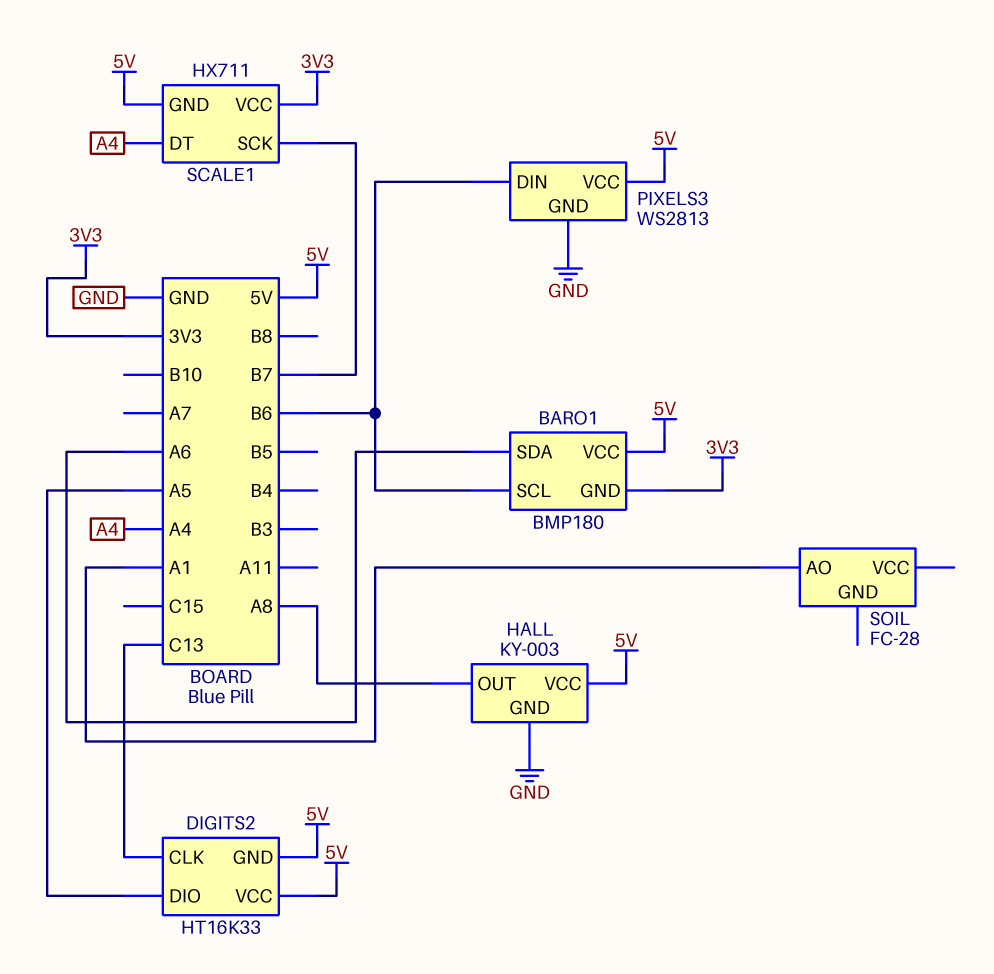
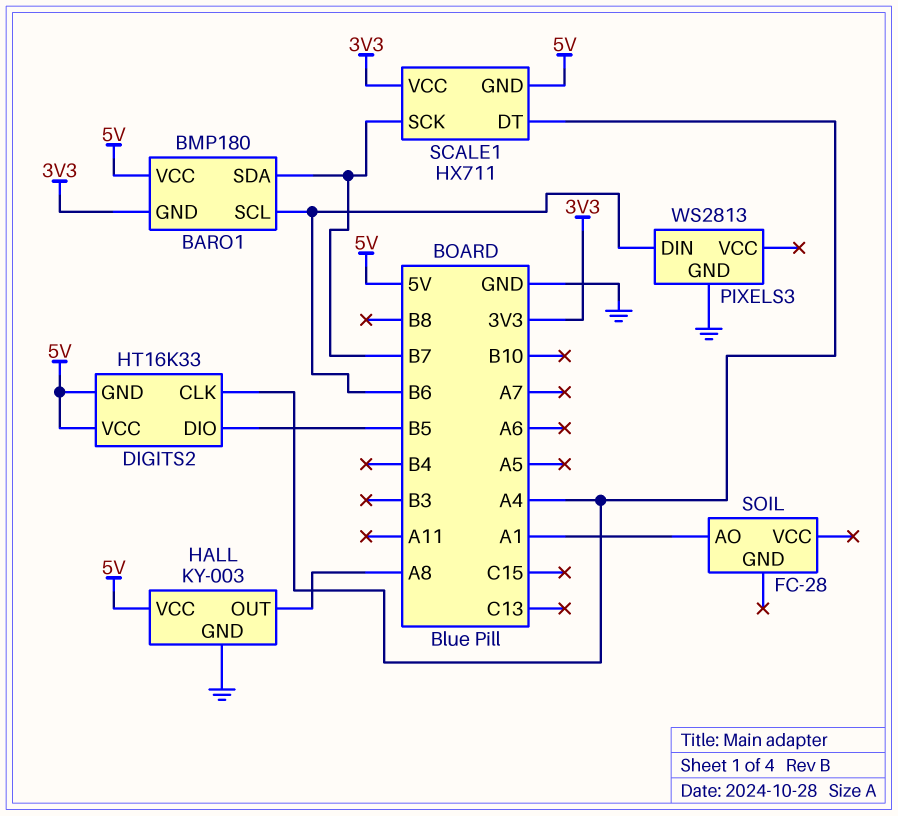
BARO1 pin SDA: A6 -> B7
DIGITS2 pin CLK: C13 -> A4
DIGITS2 pin DIO: A5 -> B5
PIXELS3 pin VCC: 5V -> none

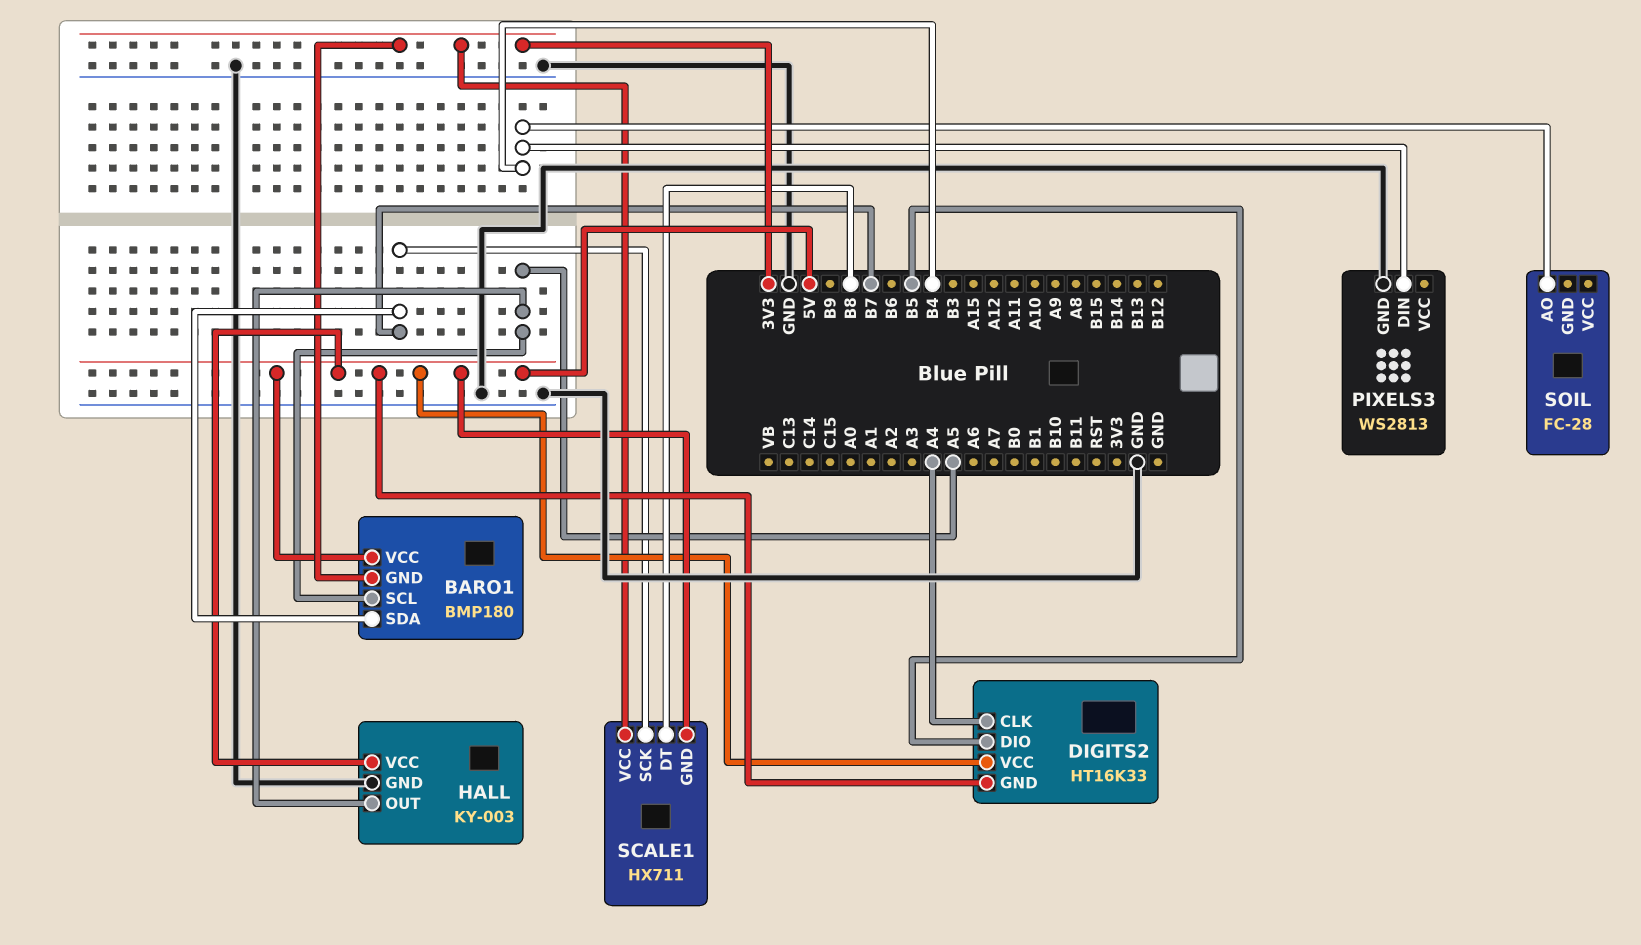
BARO1 pin SCL: B6 -> A5
HALL pin OUT: A8 -> A5
PIXELS3 pin DIN: B6 -> B4
SCALE1 pin DT: A4 -> B8
SOIL pin AO: A1 -> B4

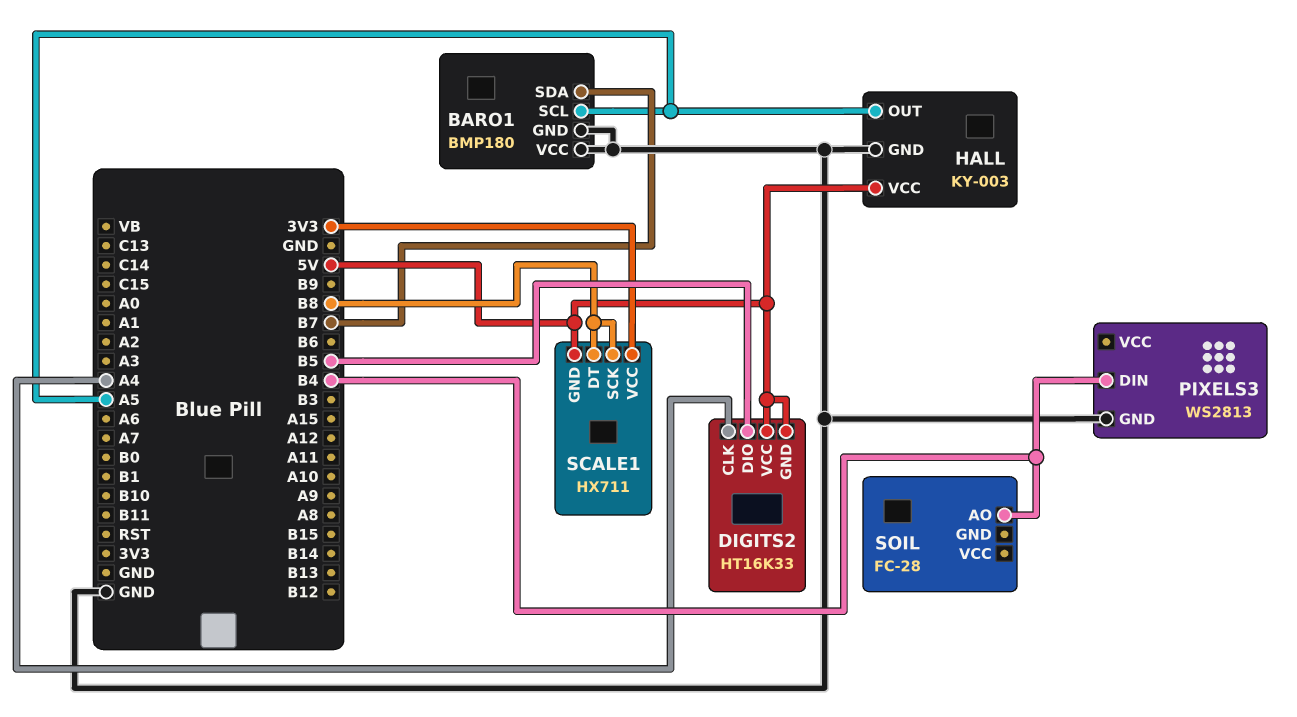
BARO1 pin GND: 3V3 -> GND
BARO1 pin VCC: 5V -> GND
SCALE1 pin SCK: B7 -> B8

